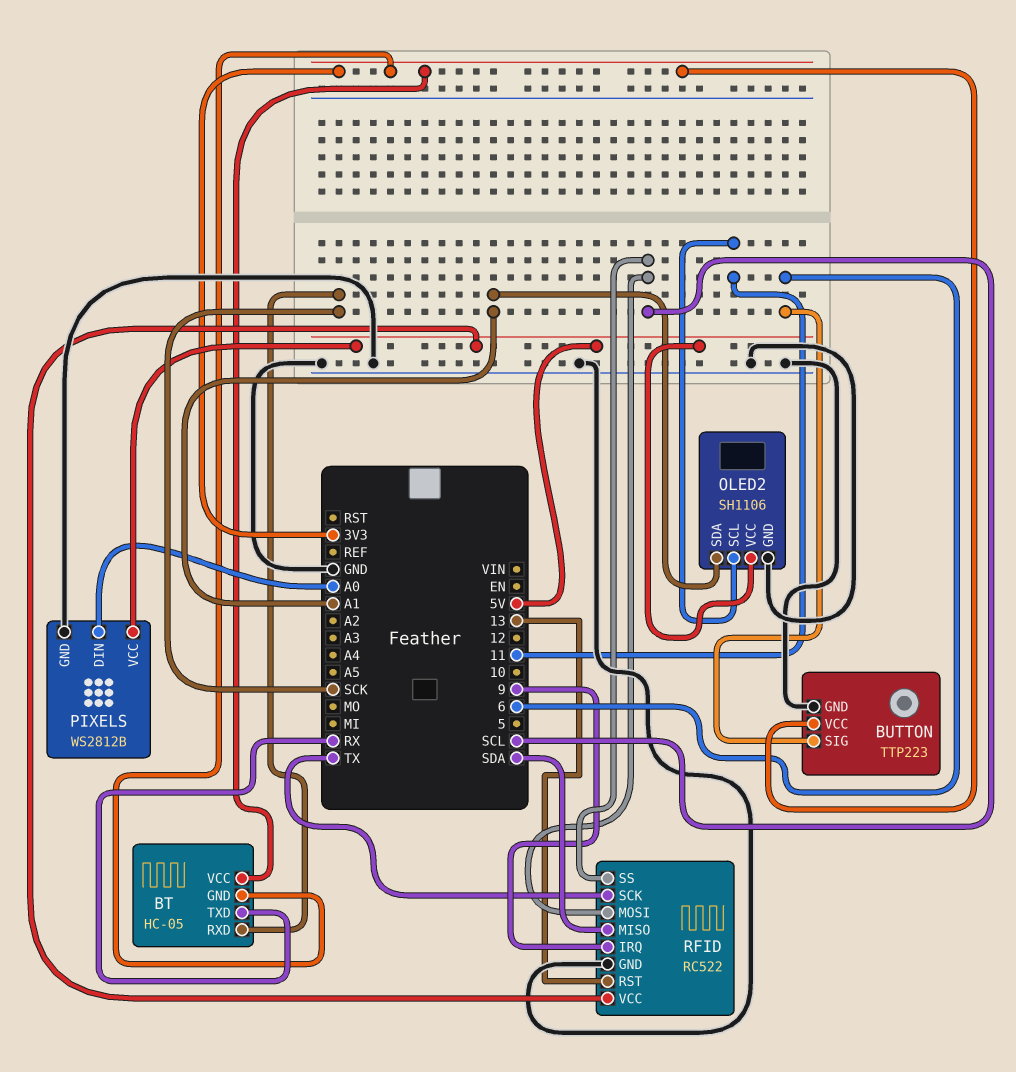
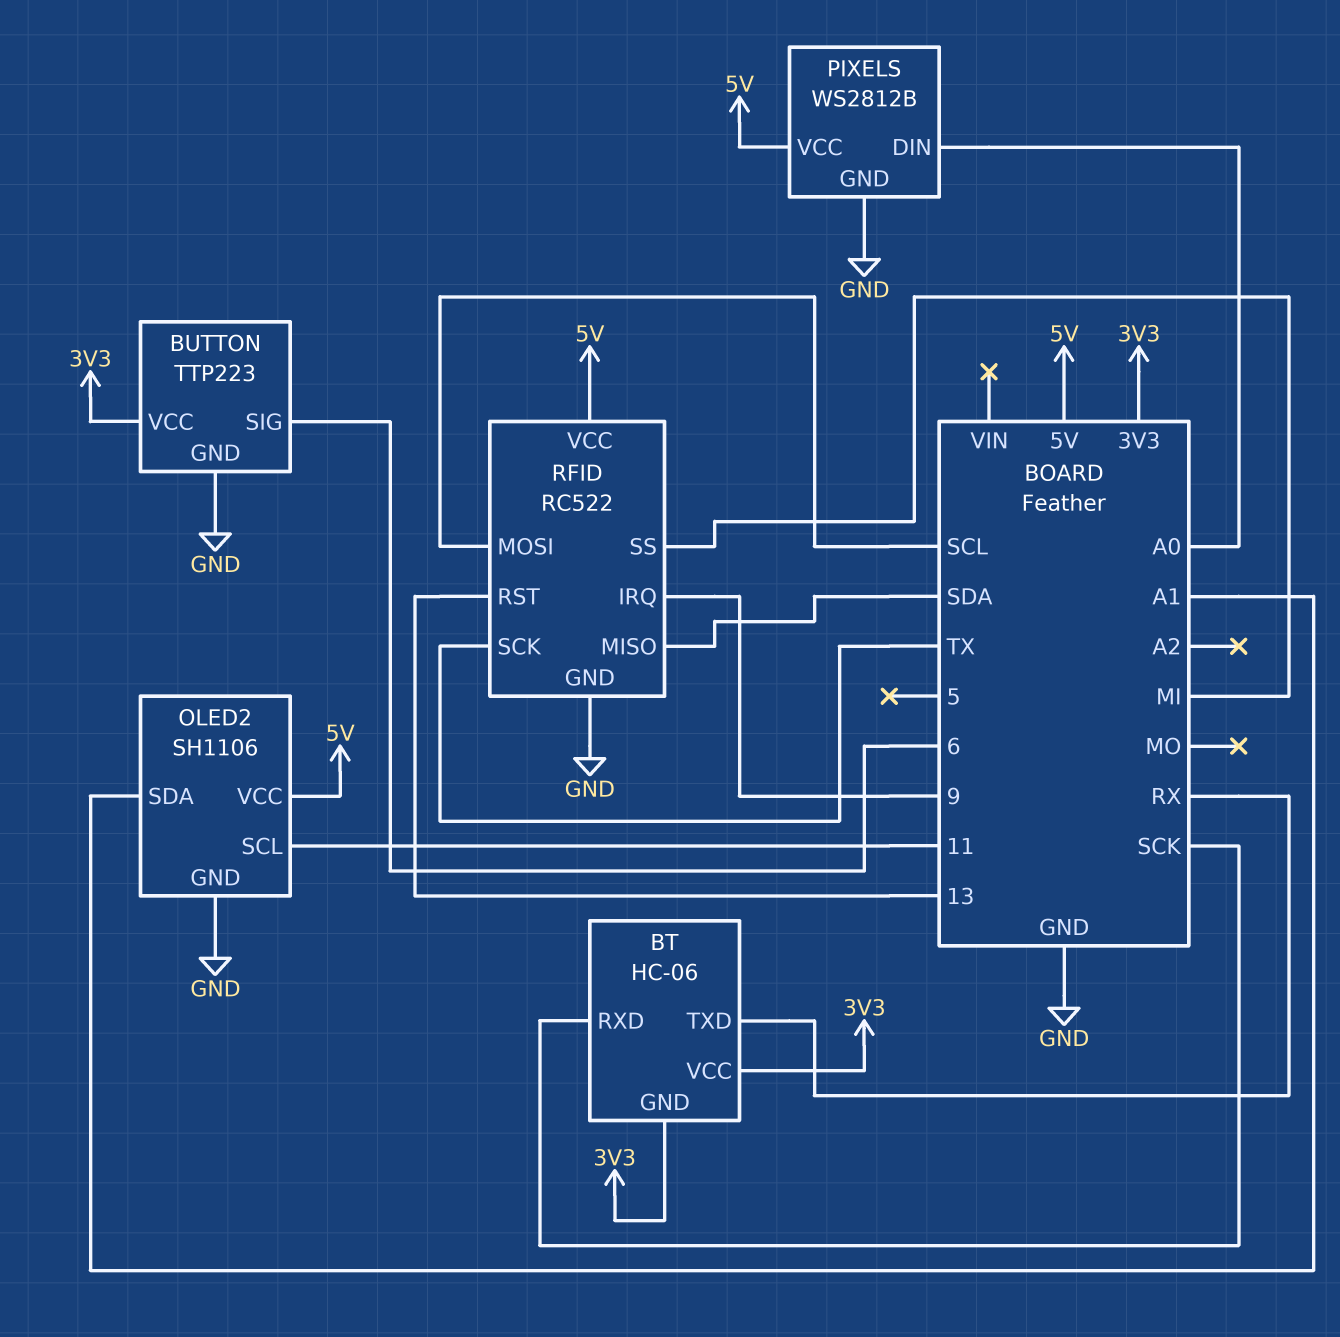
BT: HC-05 -> HC-06
RFID pin SS: SCL -> MI

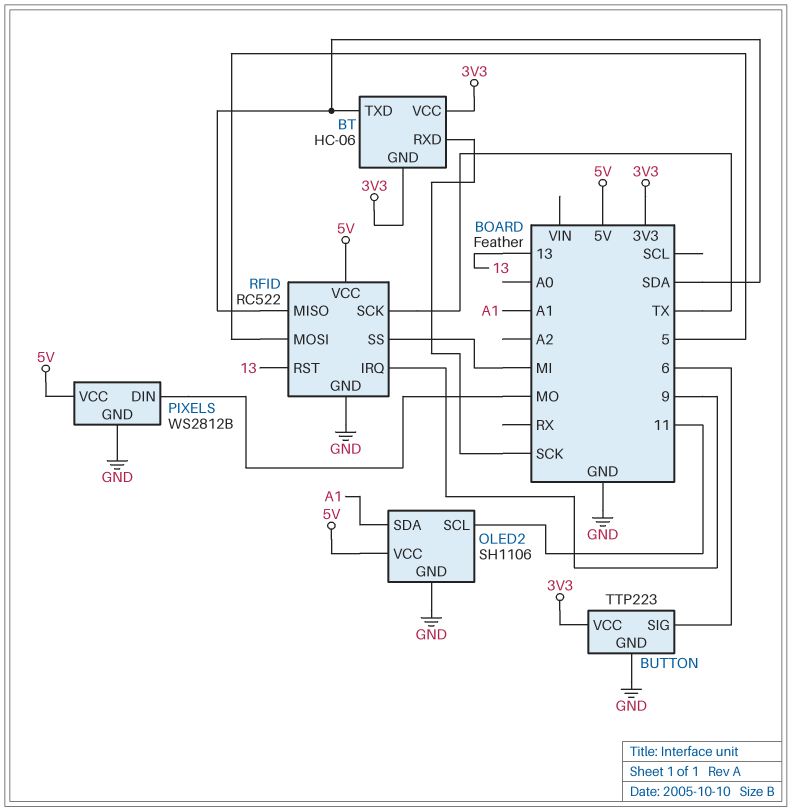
BT pin TXD: RX -> SDA
PIXELS pin DIN: A0 -> MO
RFID pin MOSI: SCL -> 5

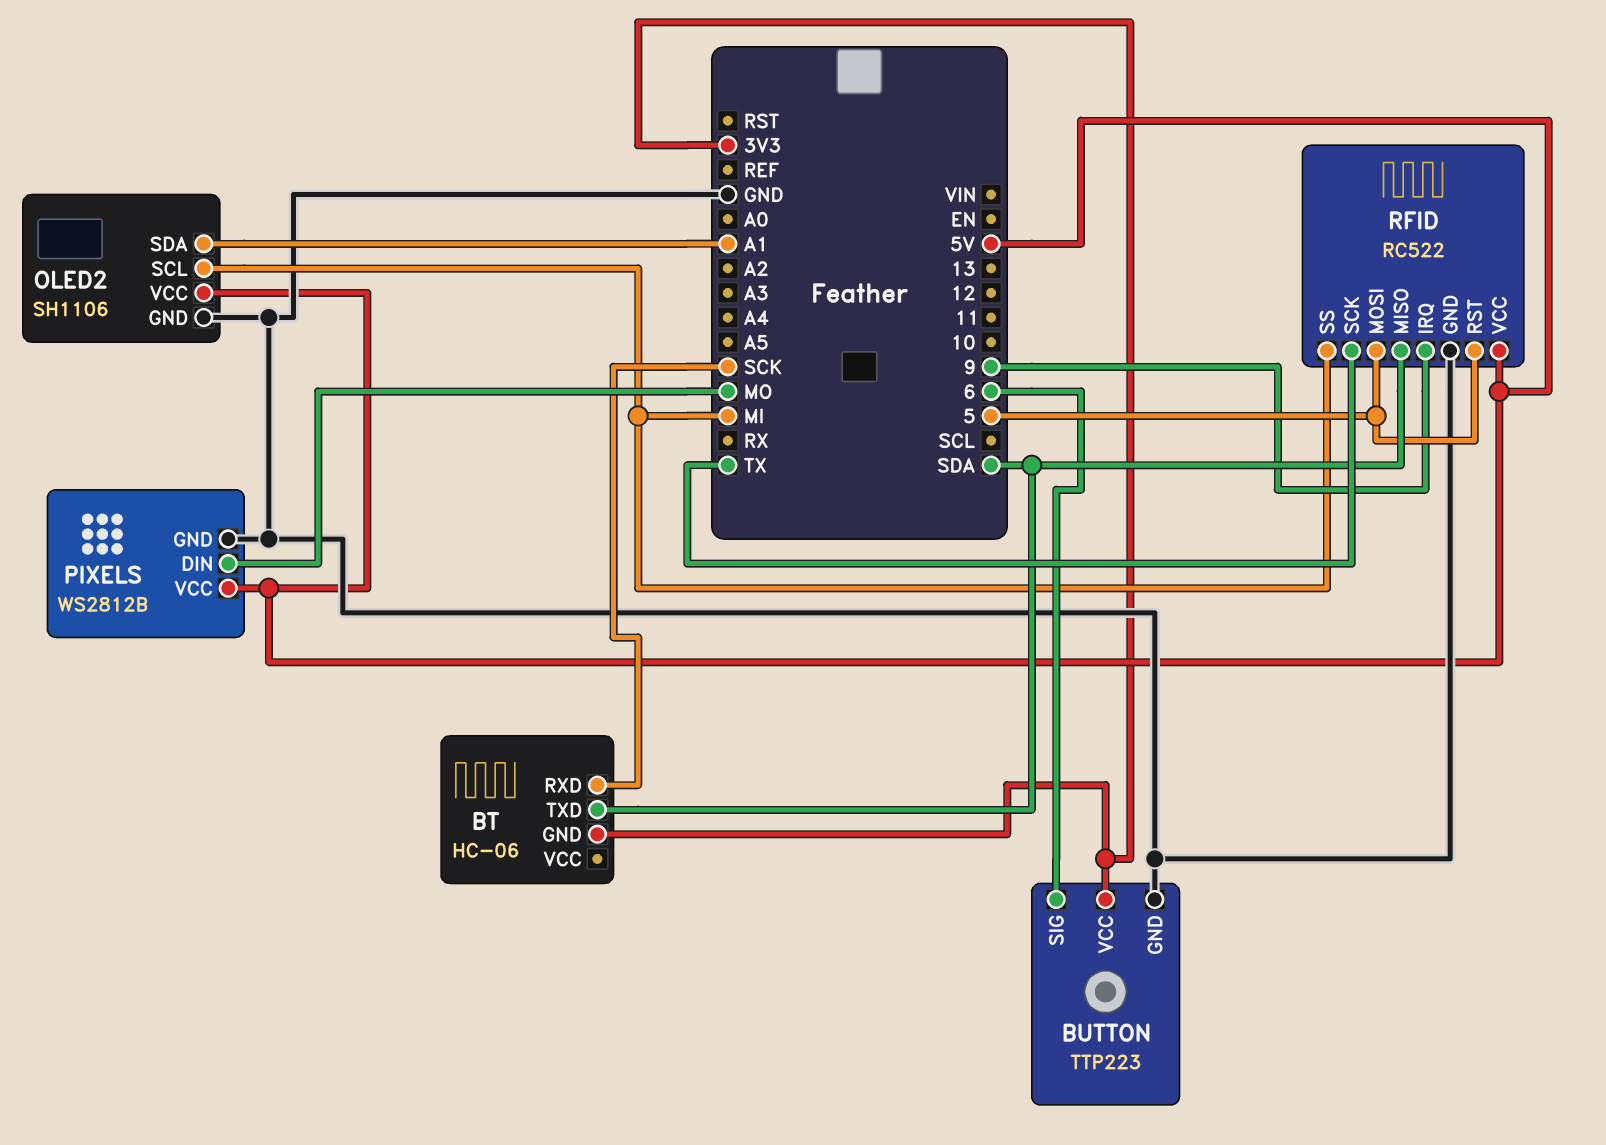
BT pin VCC: 3V3 -> none
OLED2 pin SCL: 11 -> MI
RFID pin RST: 13 -> 5

